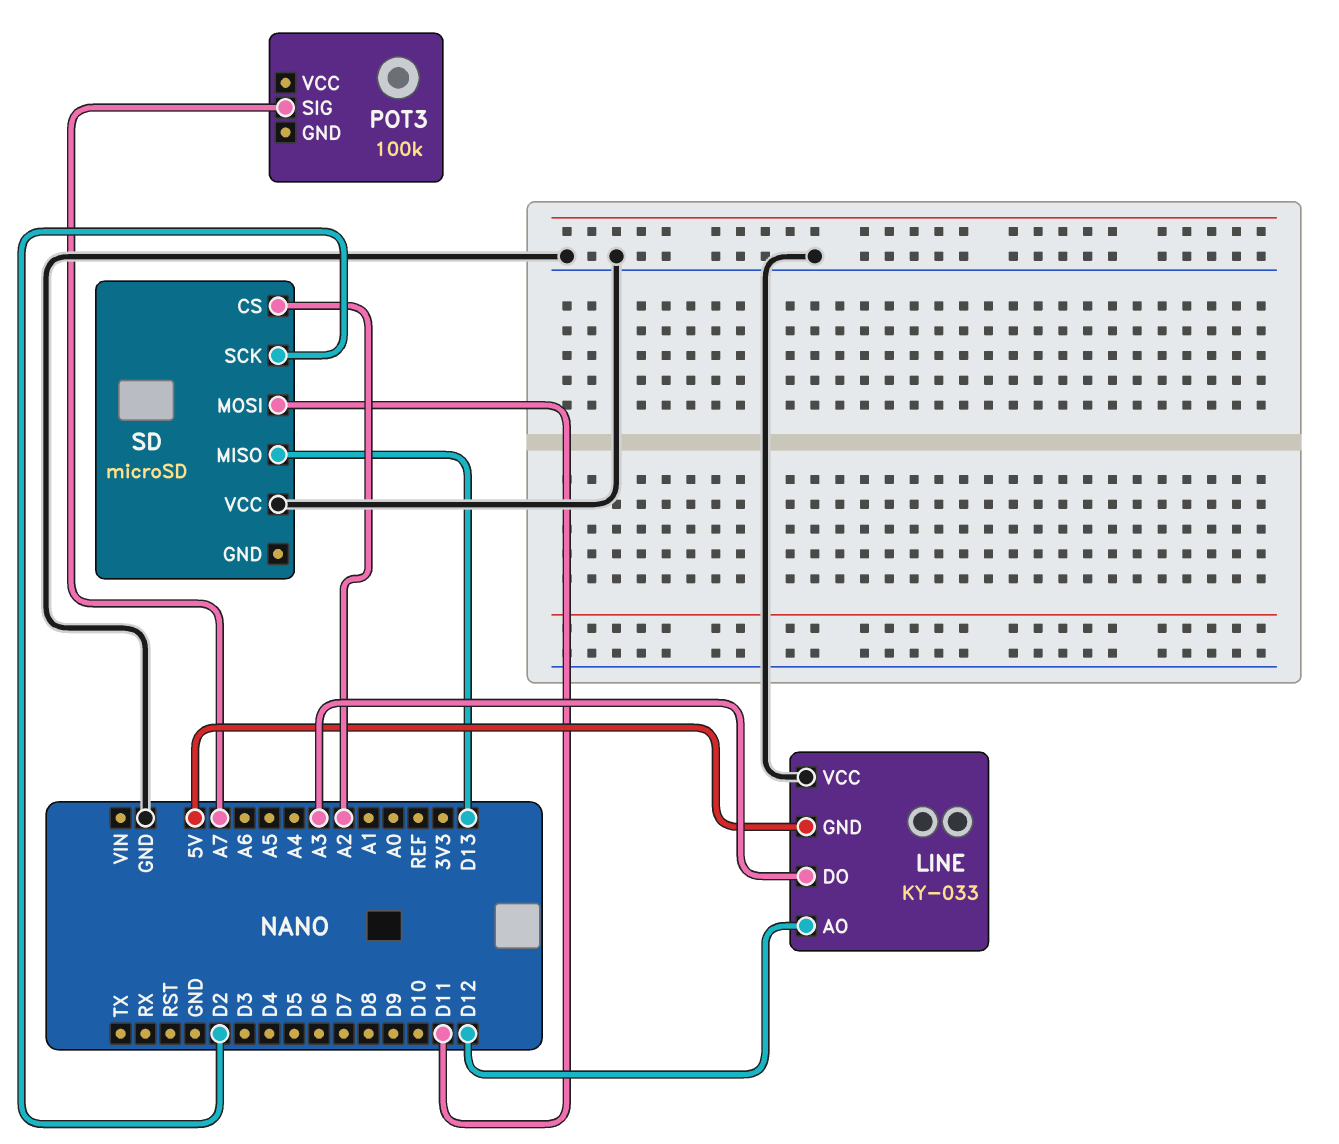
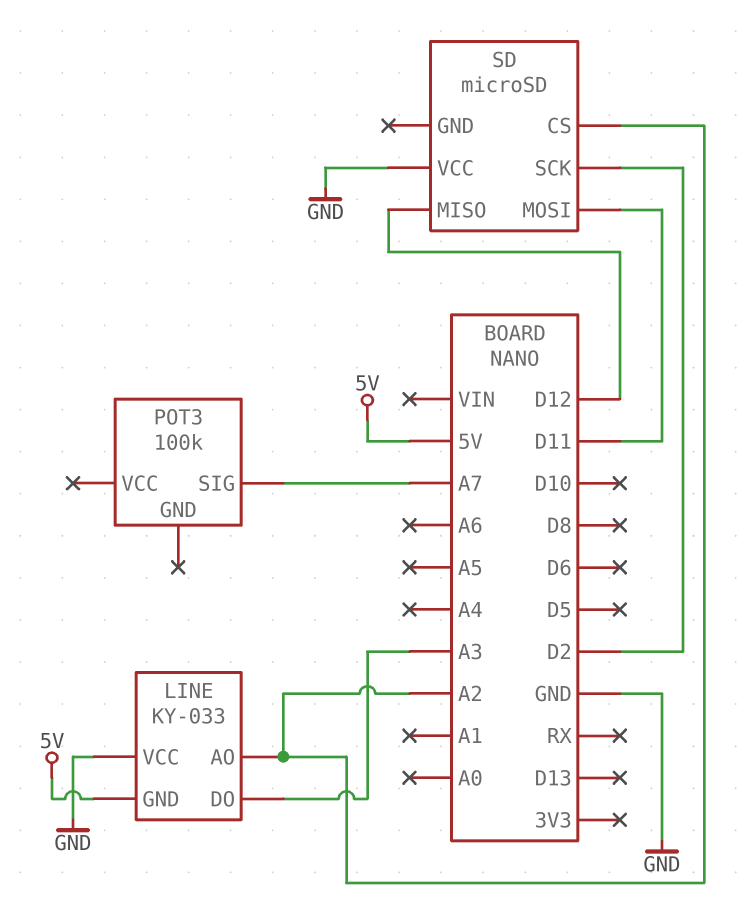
LINE pin AO: D12 -> A2
SD pin MISO: D13 -> D12

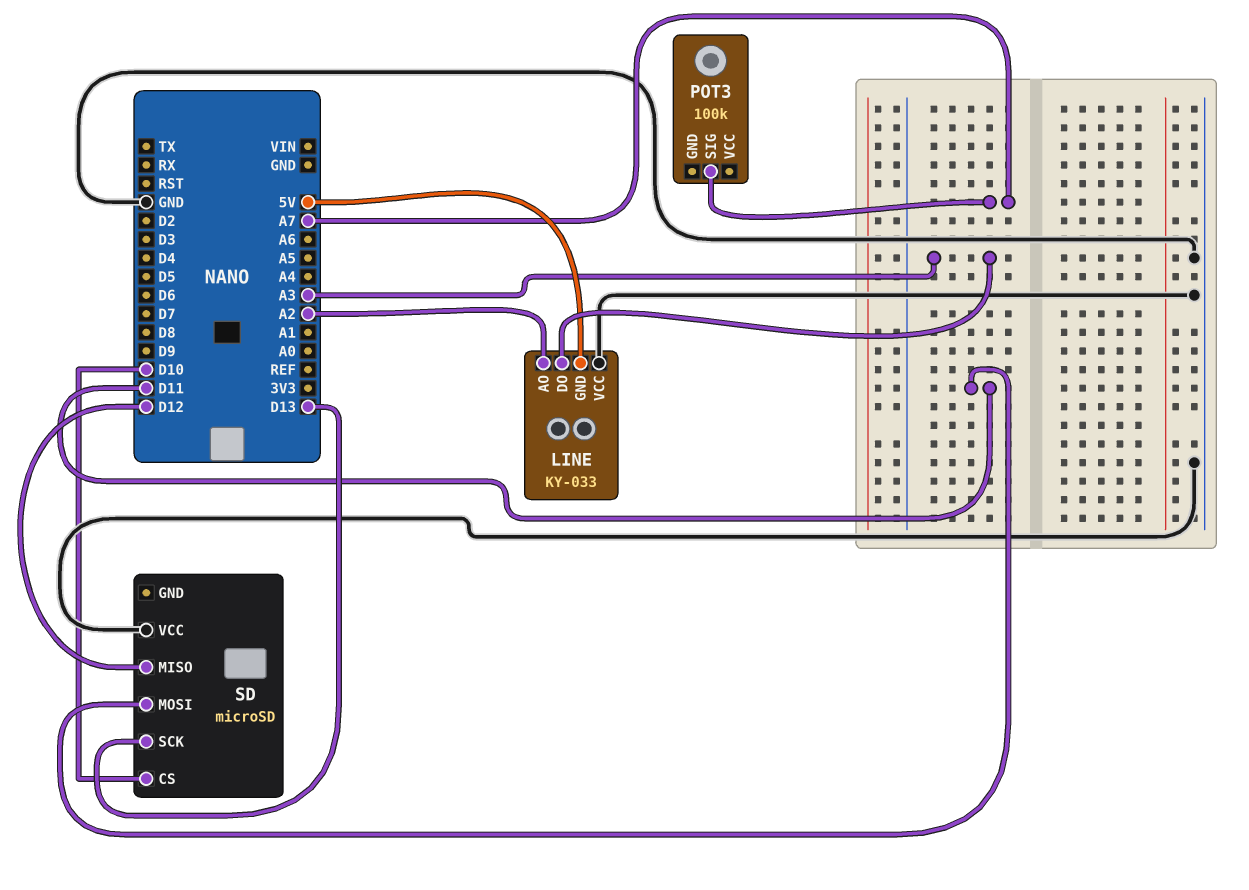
SD pin CS: A2 -> D10
SD pin SCK: D2 -> D13

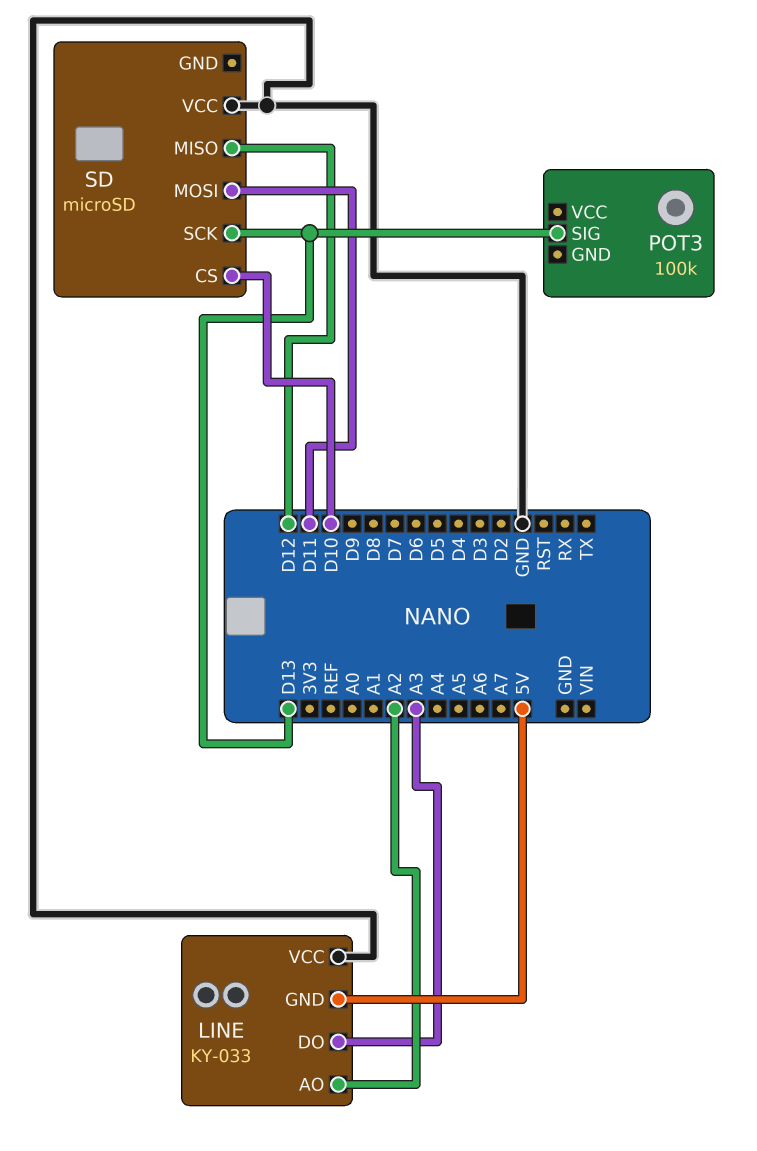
POT3 pin SIG: A7 -> D13

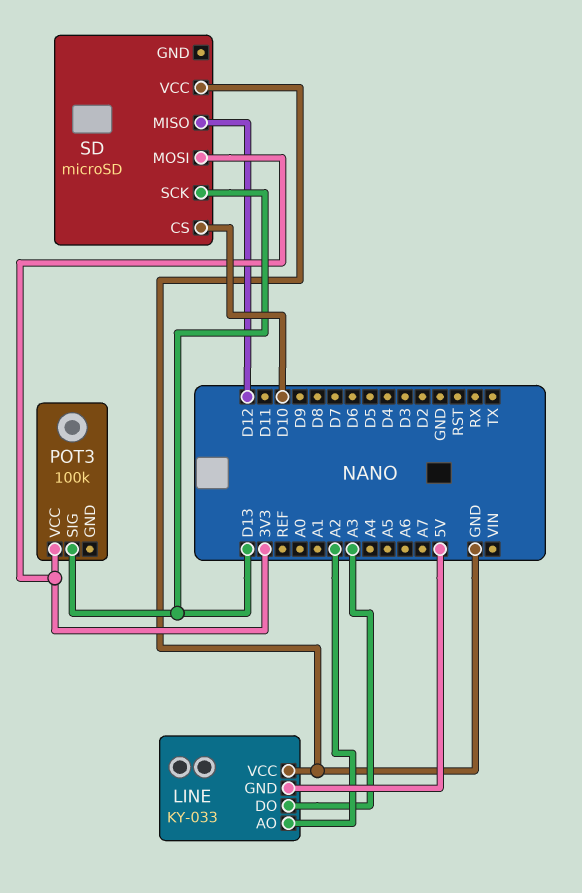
POT3 pin VCC: none -> 3V3
SD pin MOSI: D11 -> 3V3

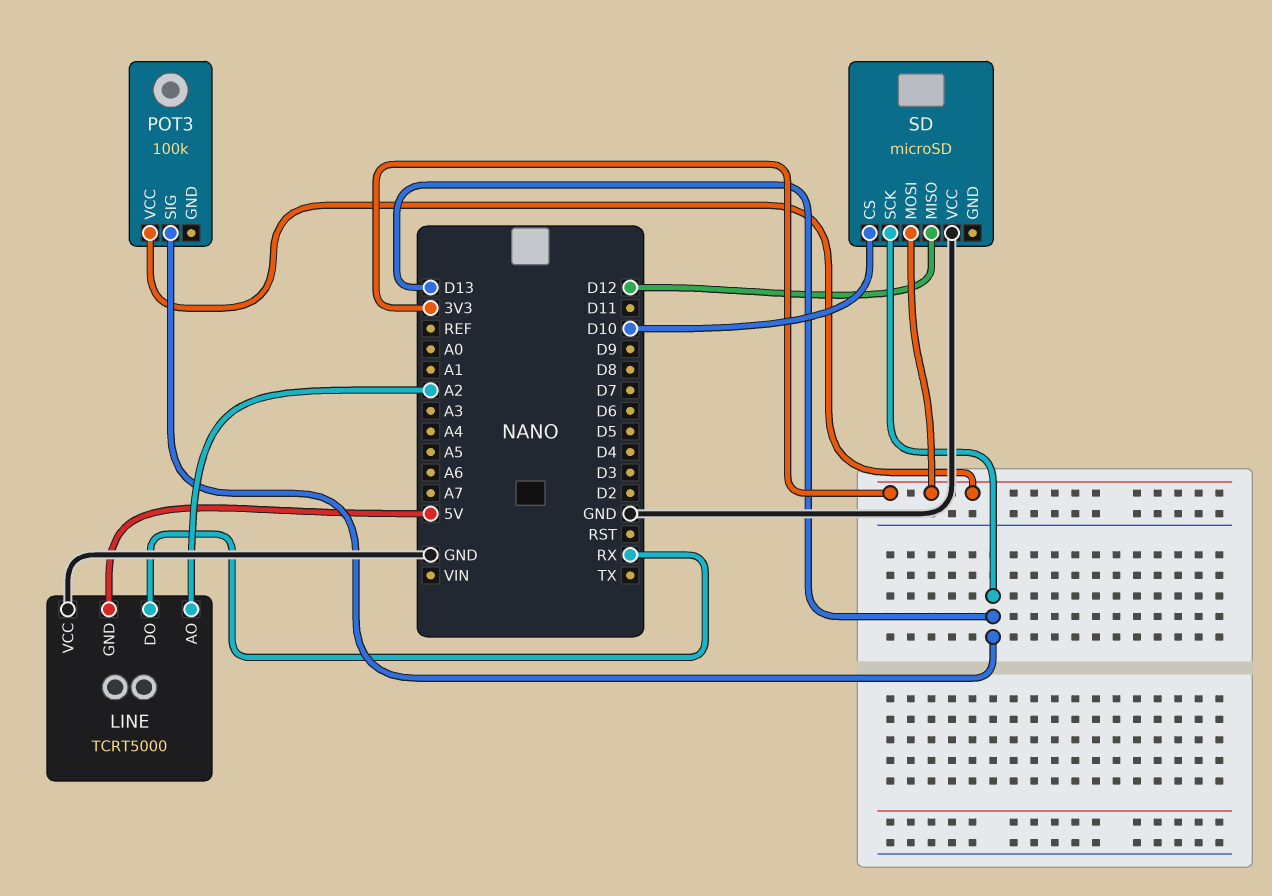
LINE: KY-033 -> TCRT5000
LINE pin DO: A3 -> RX

